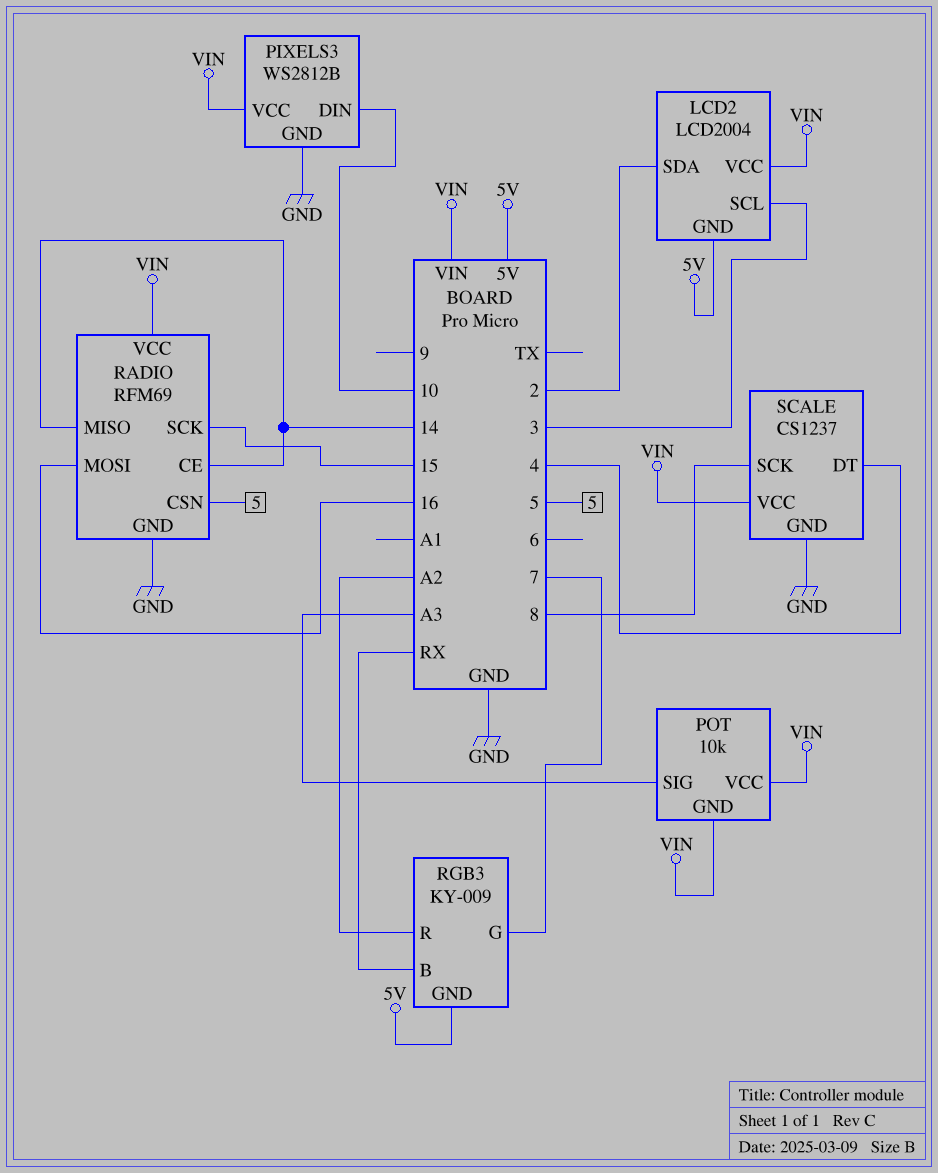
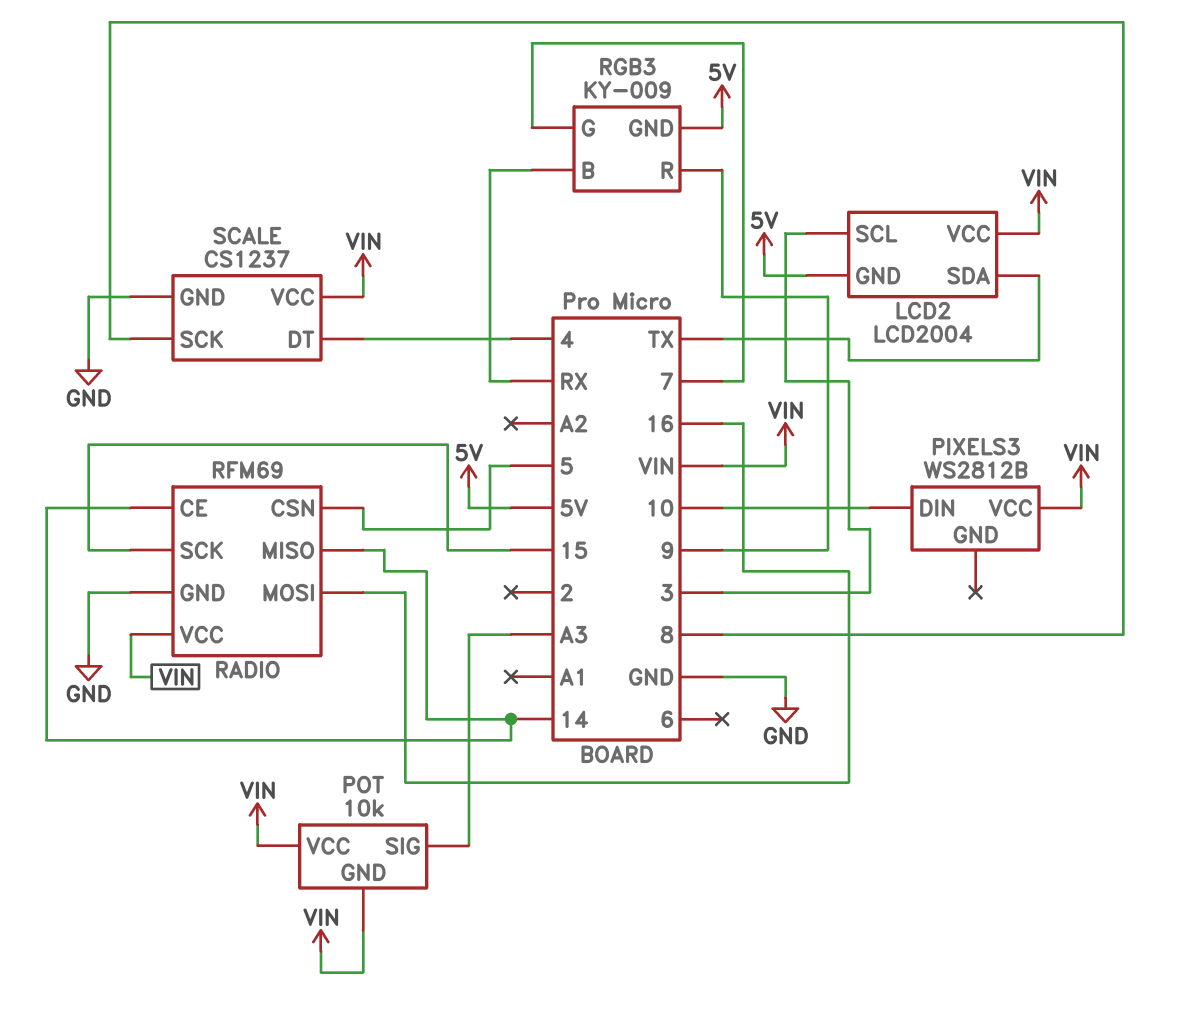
LCD2 pin SDA: 2 -> TX
PIXELS3 pin GND: GND -> none
RGB3 pin R: A2 -> 9

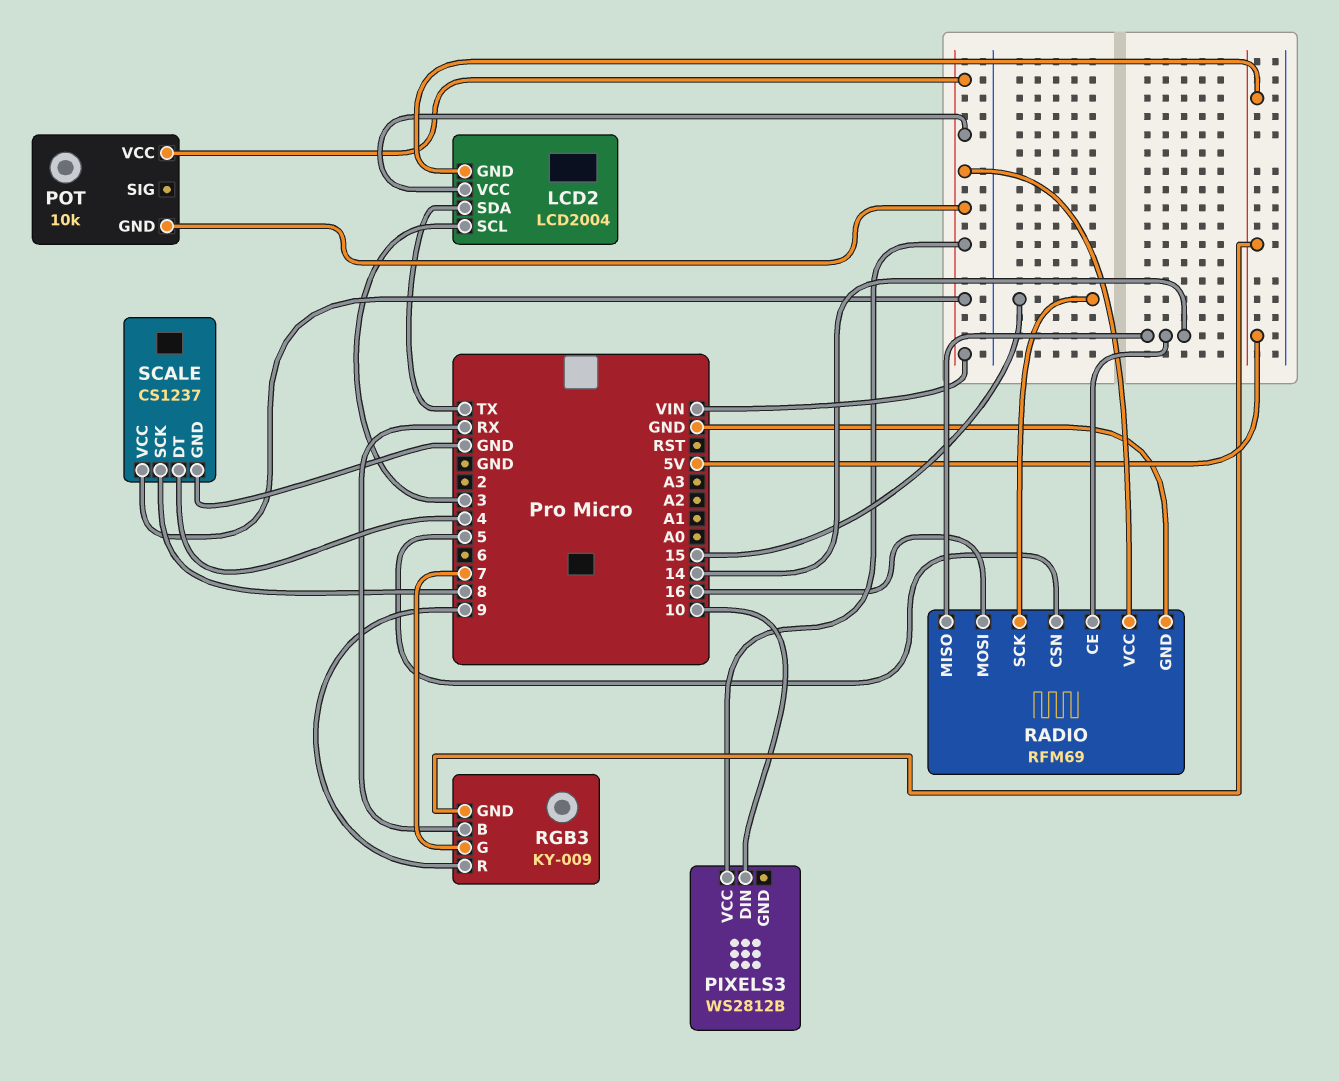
POT pin SIG: A3 -> none

